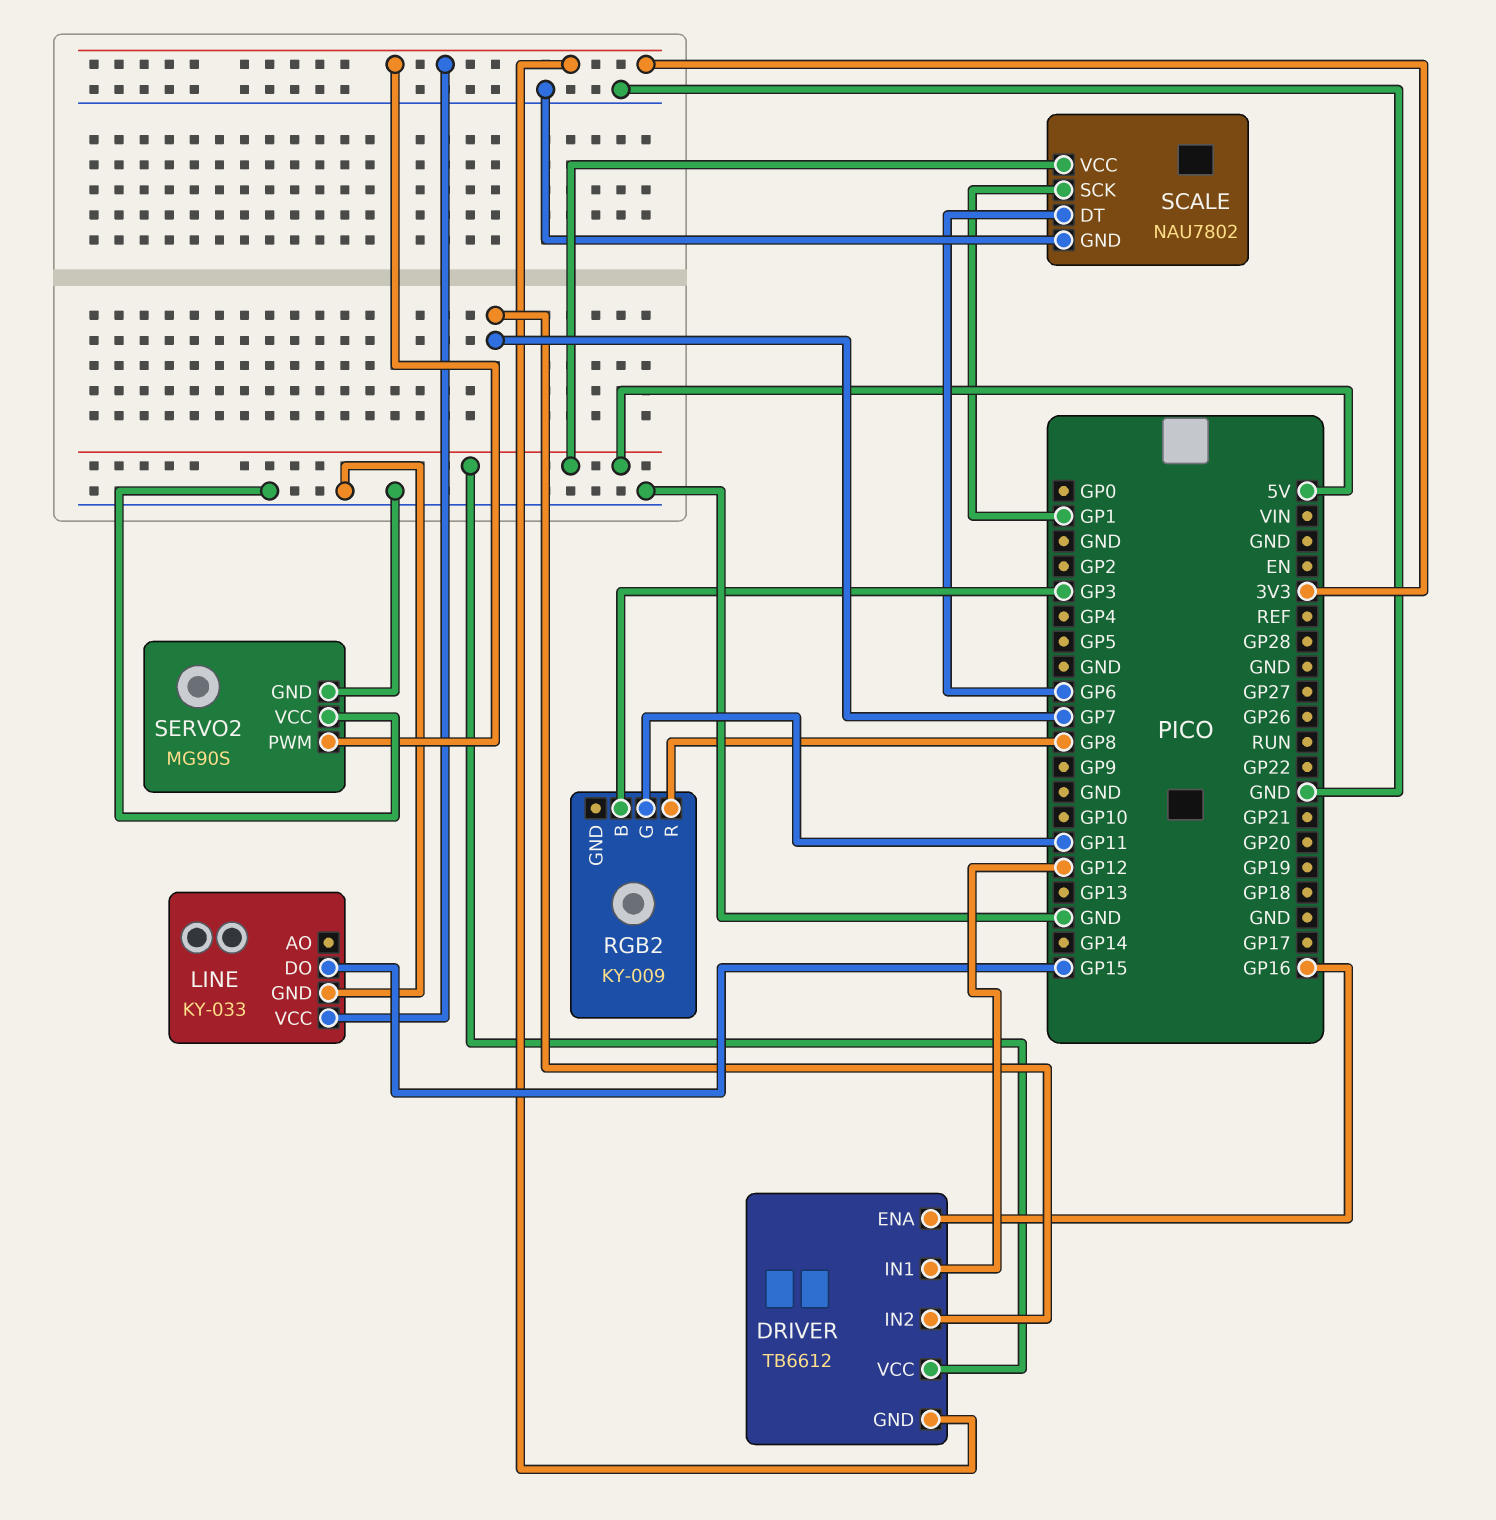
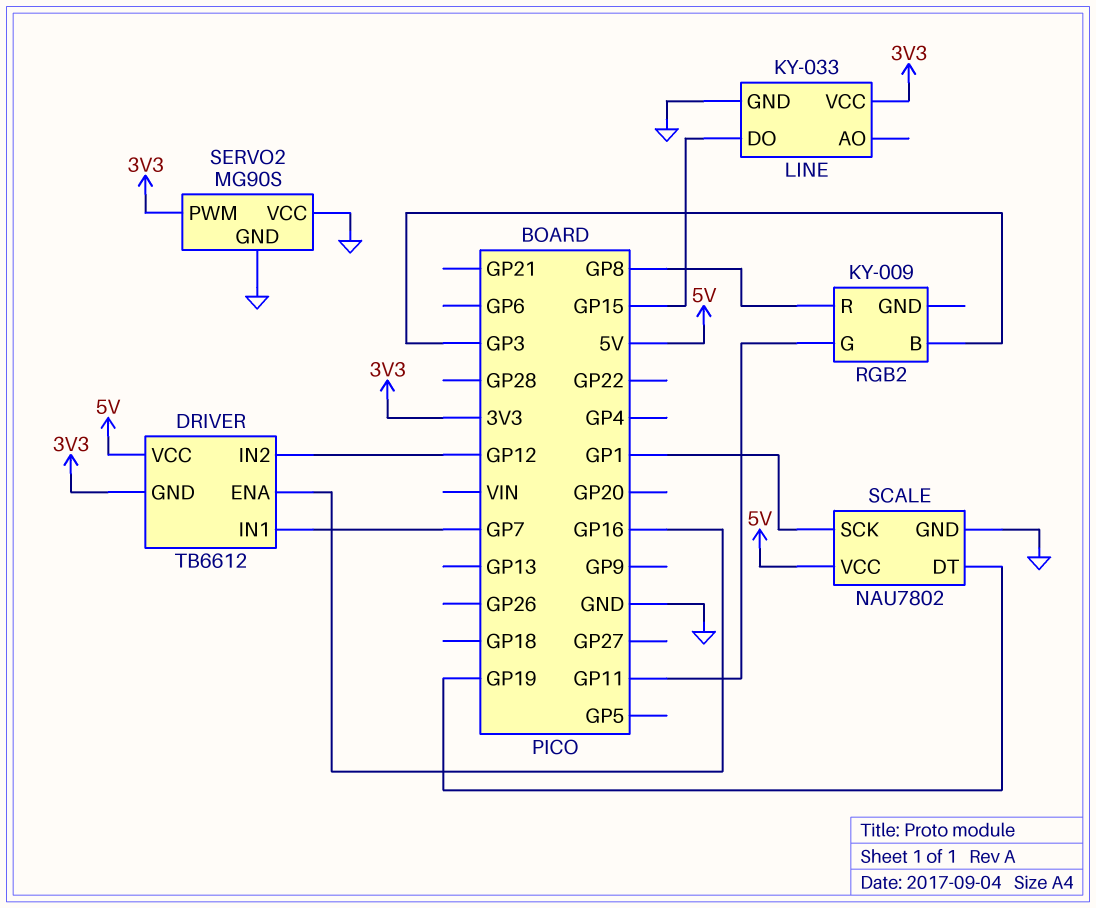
DRIVER pin IN1: GP12 -> GP7
DRIVER pin IN2: GP7 -> GP12
SCALE pin DT: GP6 -> GP19

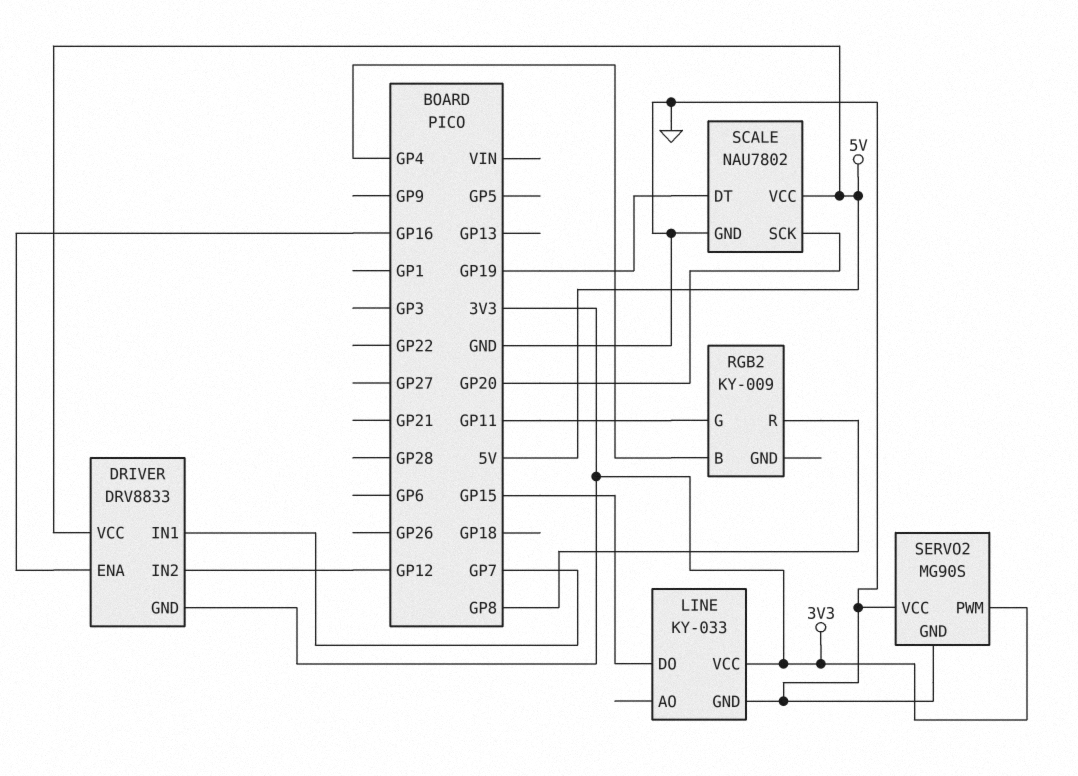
DRIVER: TB6612 -> DRV8833
RGB2 pin B: GP3 -> GP4
SCALE pin SCK: GP1 -> GP20

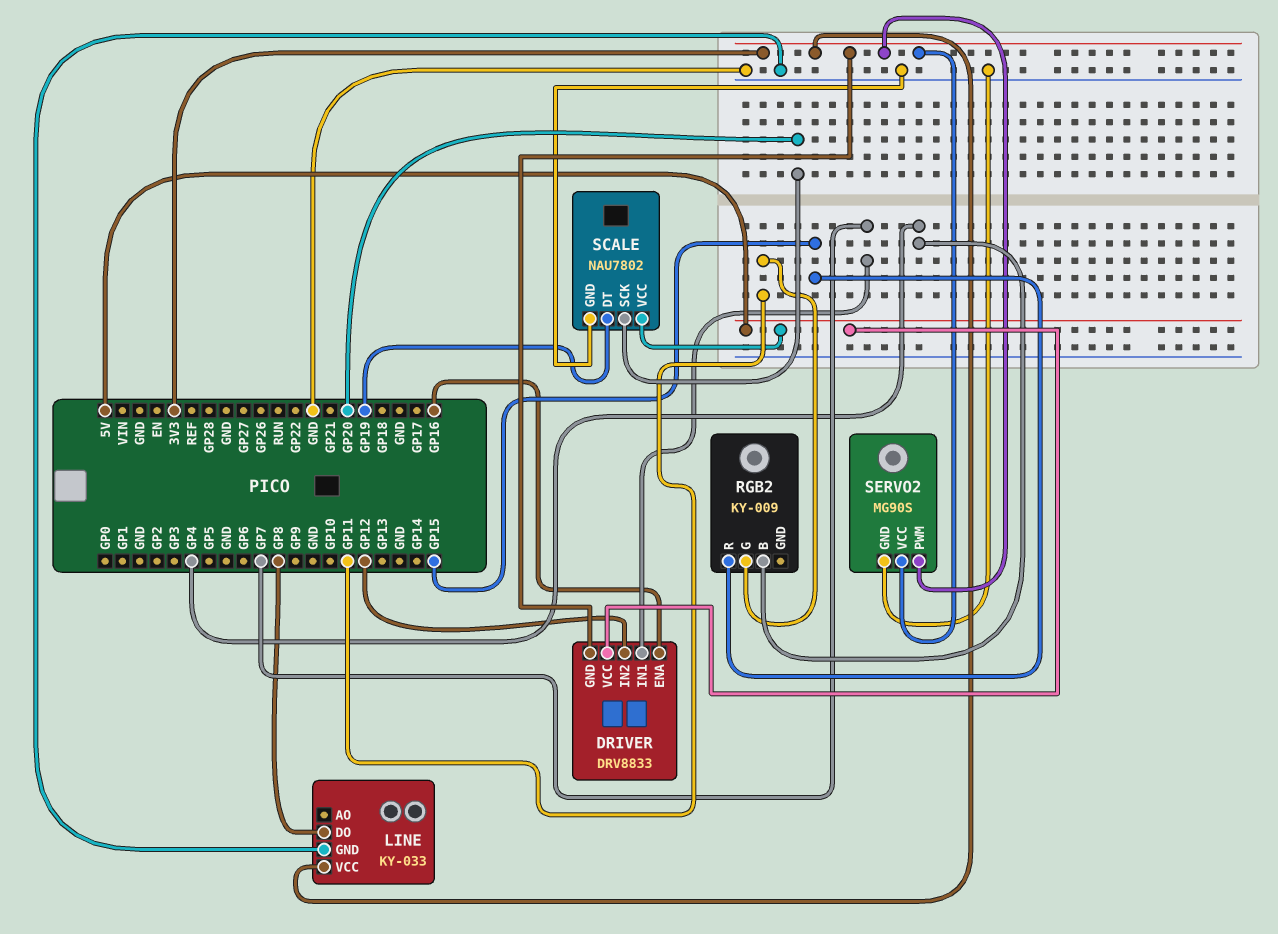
LINE pin DO: GP15 -> GP8
RGB2 pin R: GP8 -> GP15
SERVO2 pin VCC: GND -> 3V3

